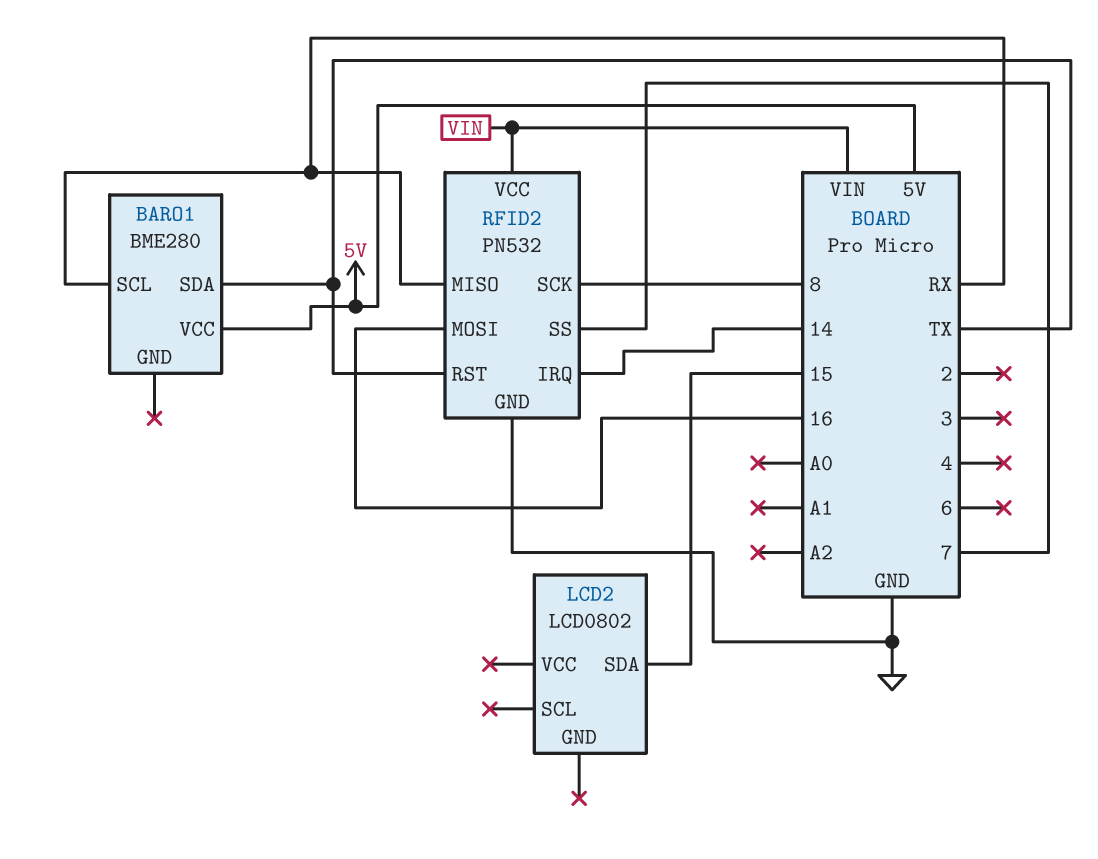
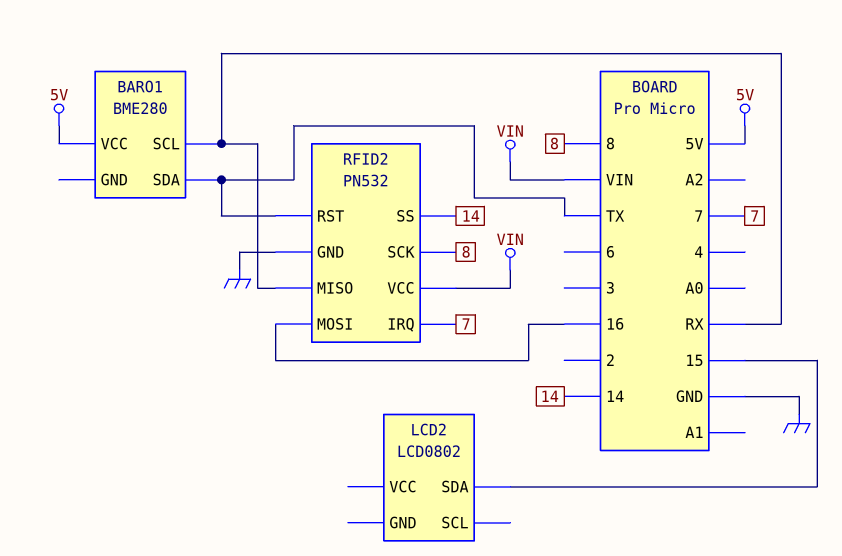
RFID2 pin IRQ: 14 -> 7
RFID2 pin SS: 7 -> 14

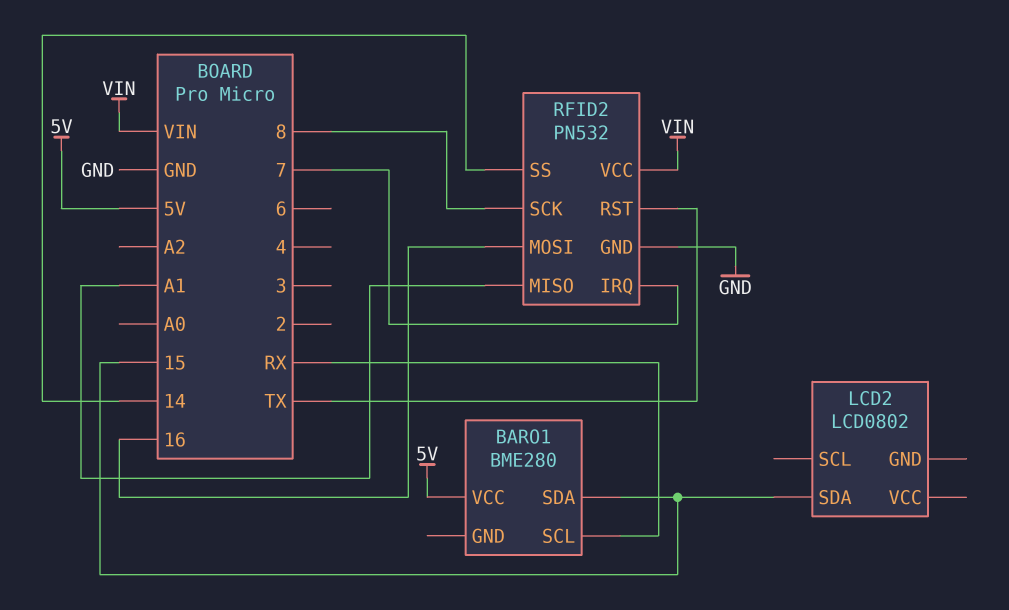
BARO1 pin SDA: TX -> 15
RFID2 pin MISO: RX -> A1

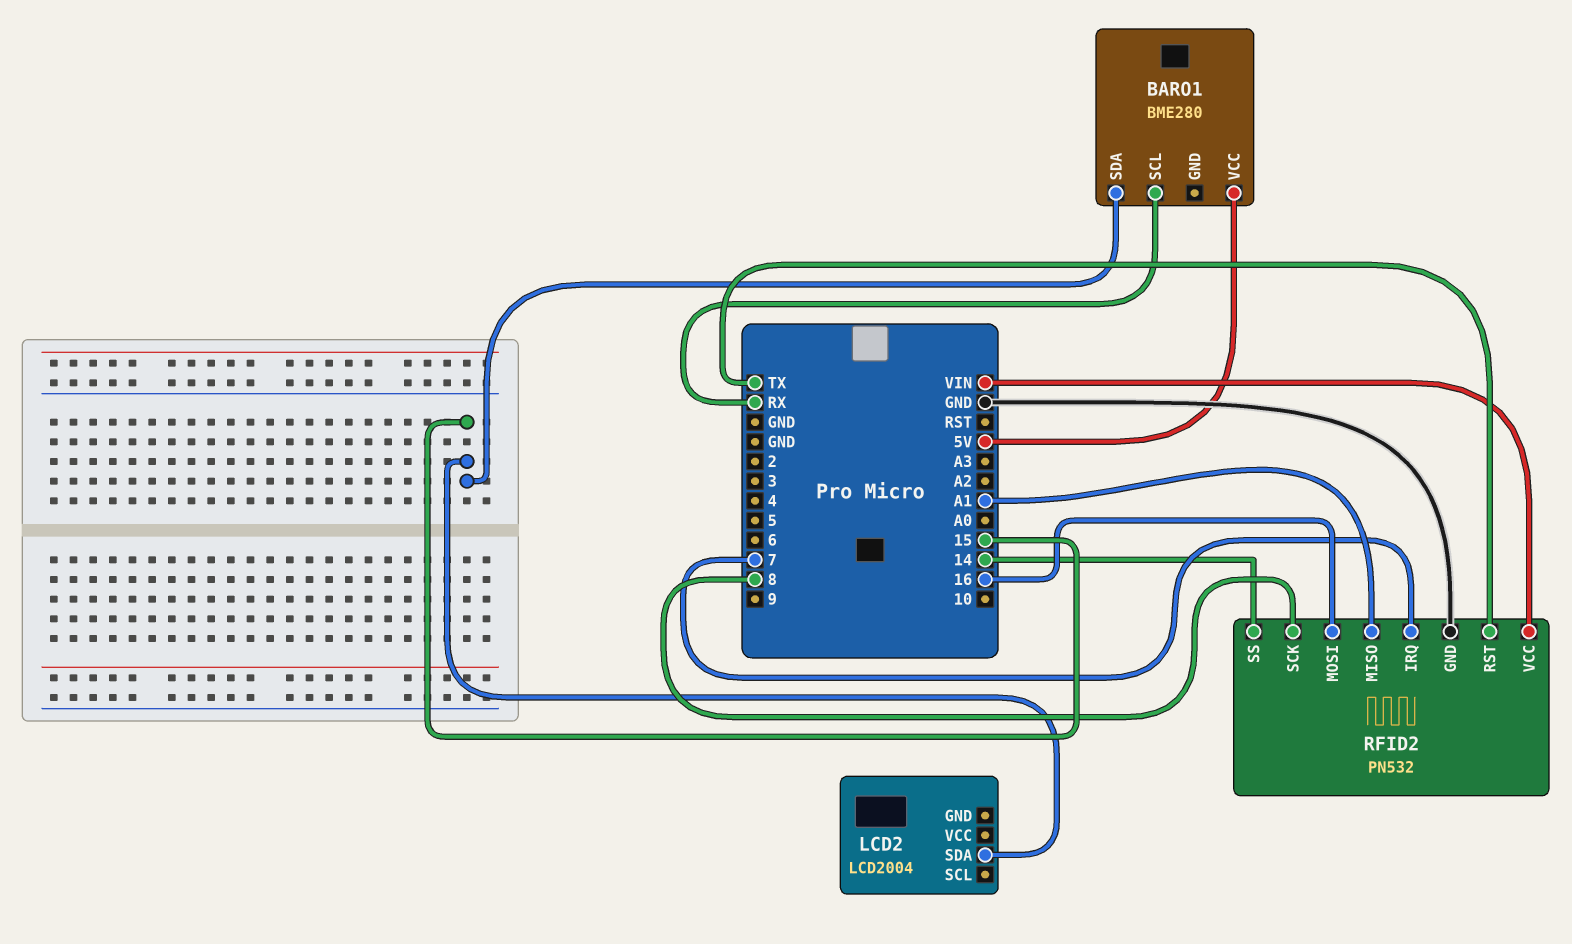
LCD2: LCD0802 -> LCD2004

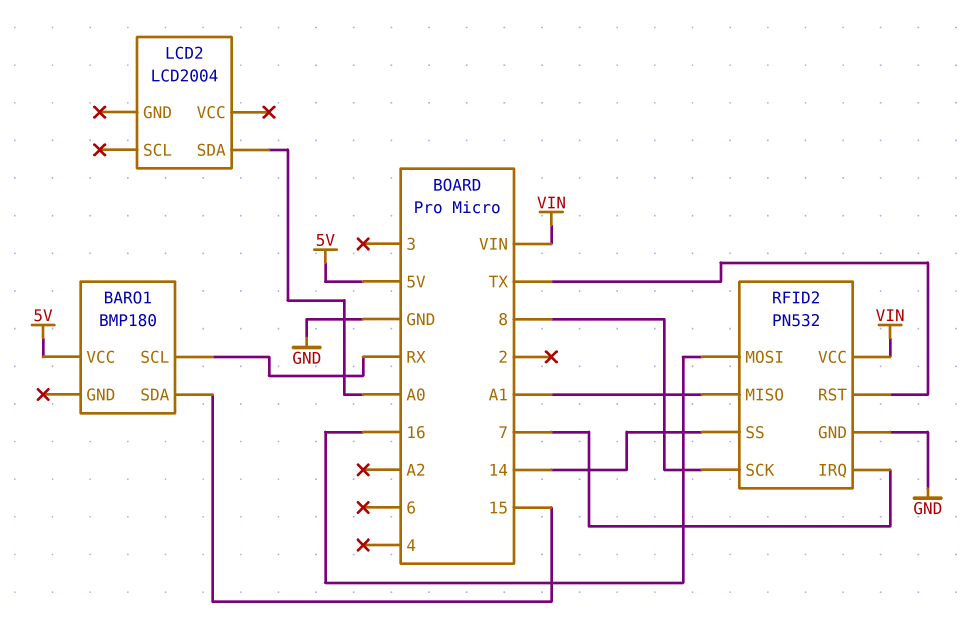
BARO1: BME280 -> BMP180
LCD2 pin SDA: 15 -> A0

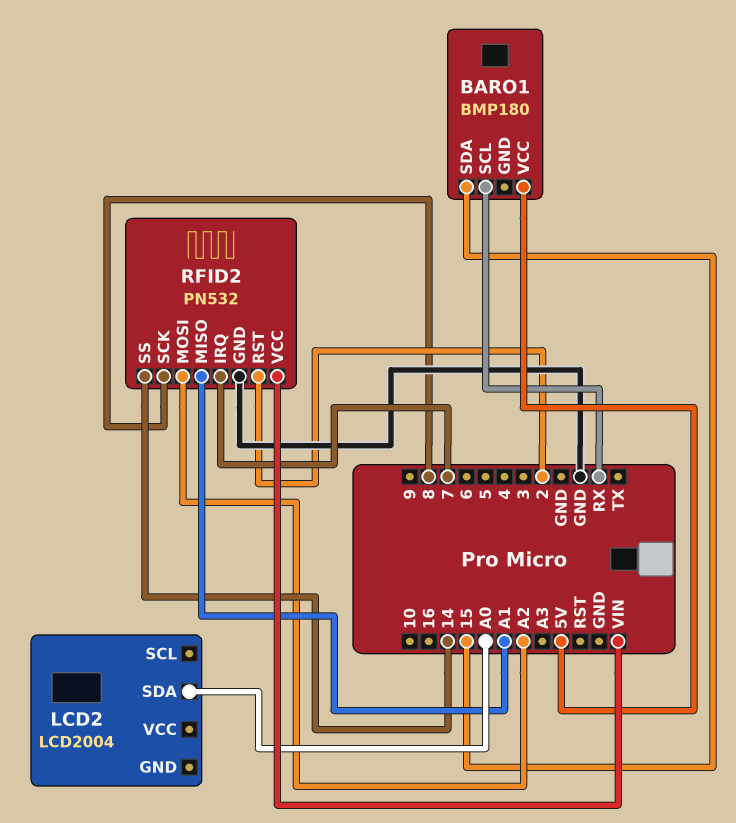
RFID2 pin MOSI: 16 -> A2
RFID2 pin RST: TX -> 2

